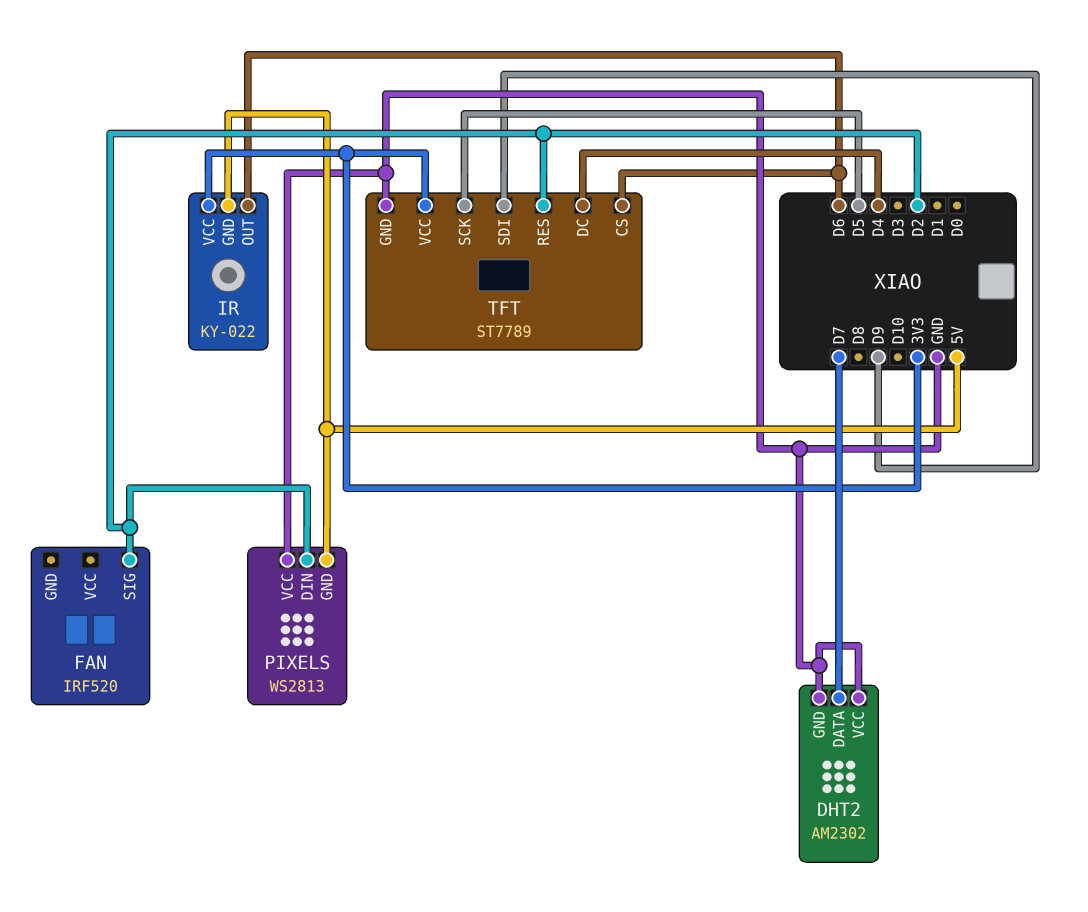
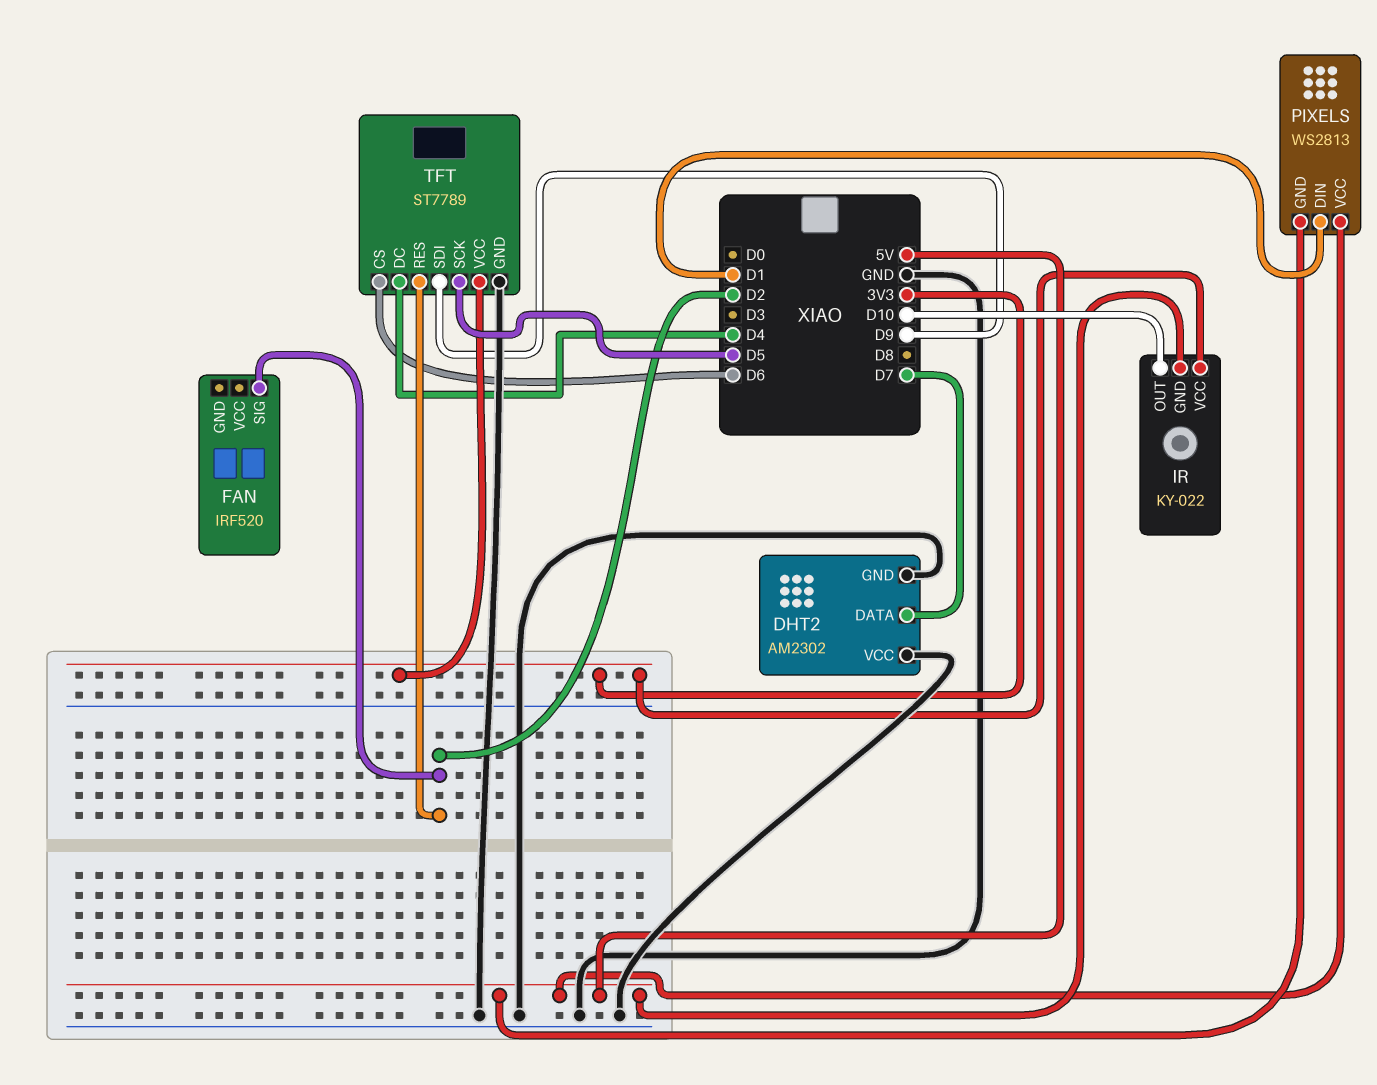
IR pin OUT: D6 -> D10
PIXELS pin DIN: D2 -> D1
PIXELS pin VCC: GND -> 5V

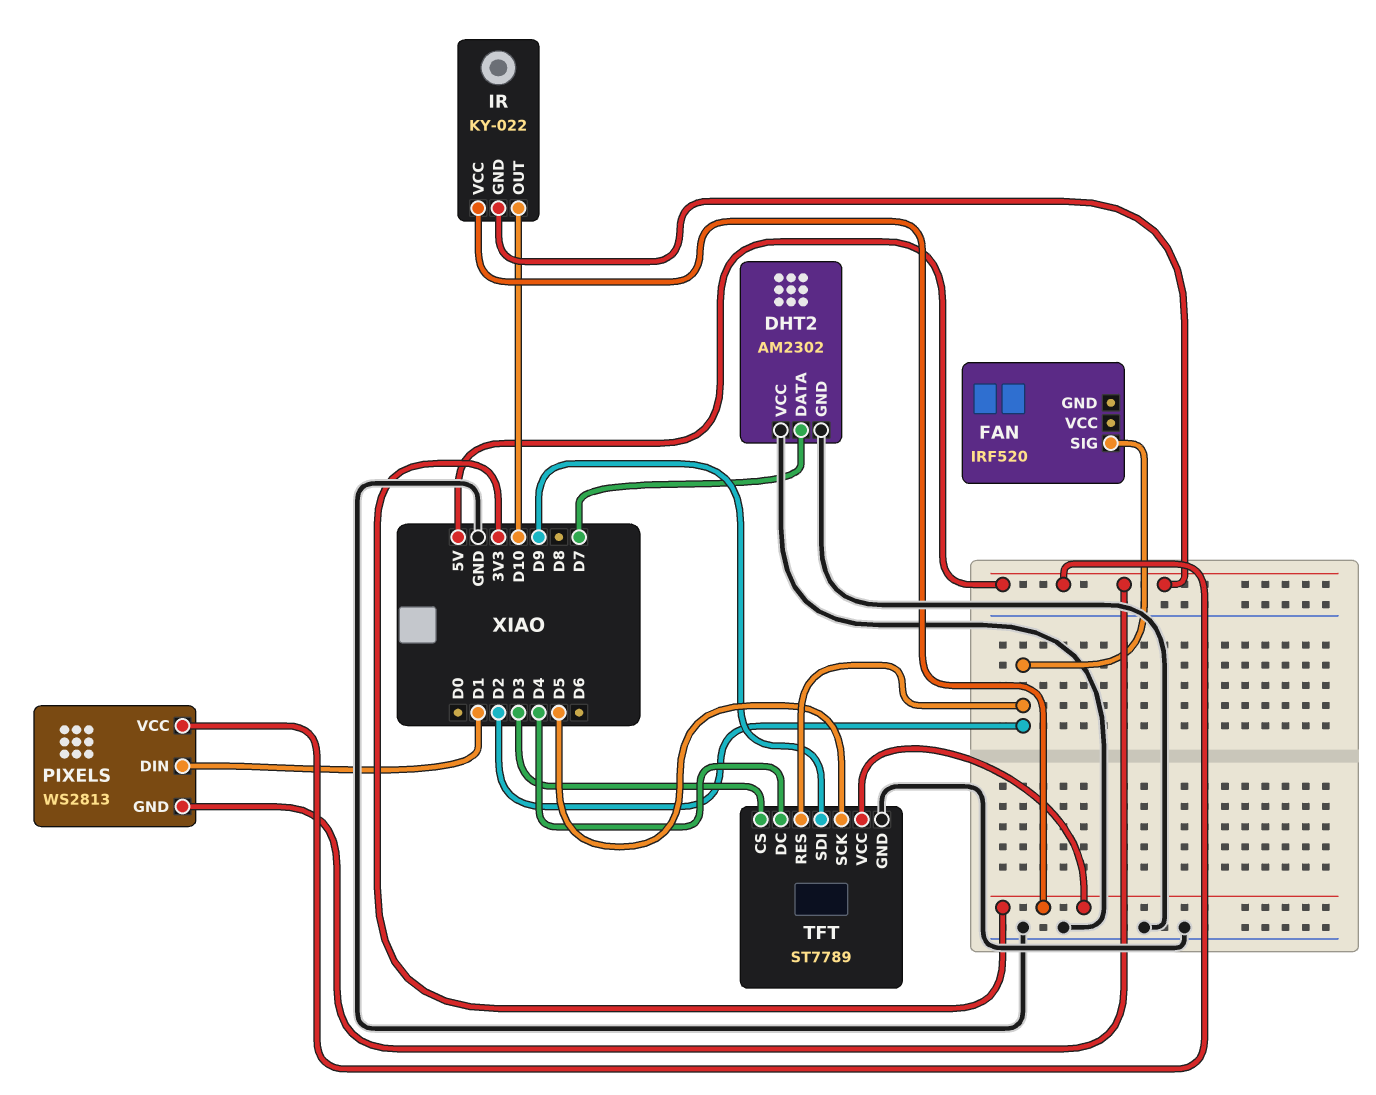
TFT pin CS: D6 -> D3

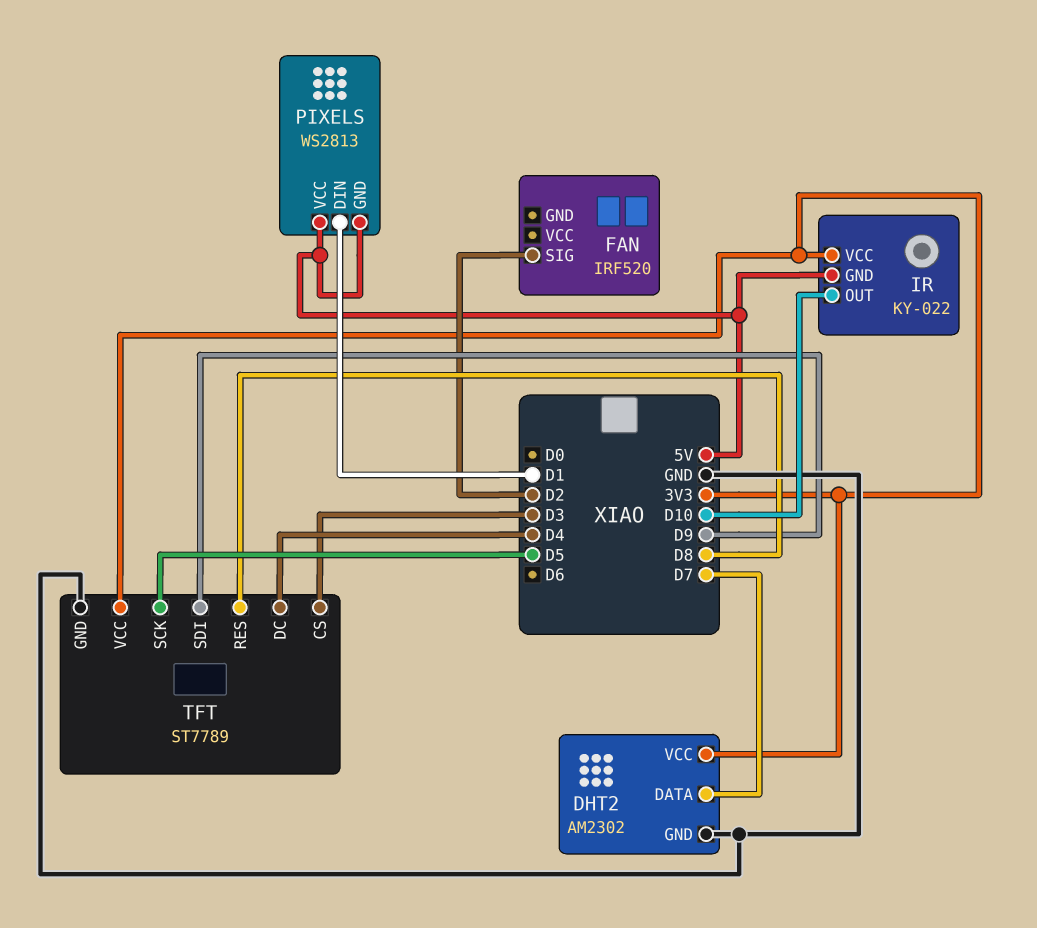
DHT2 pin VCC: GND -> 3V3
TFT pin RES: D2 -> D8

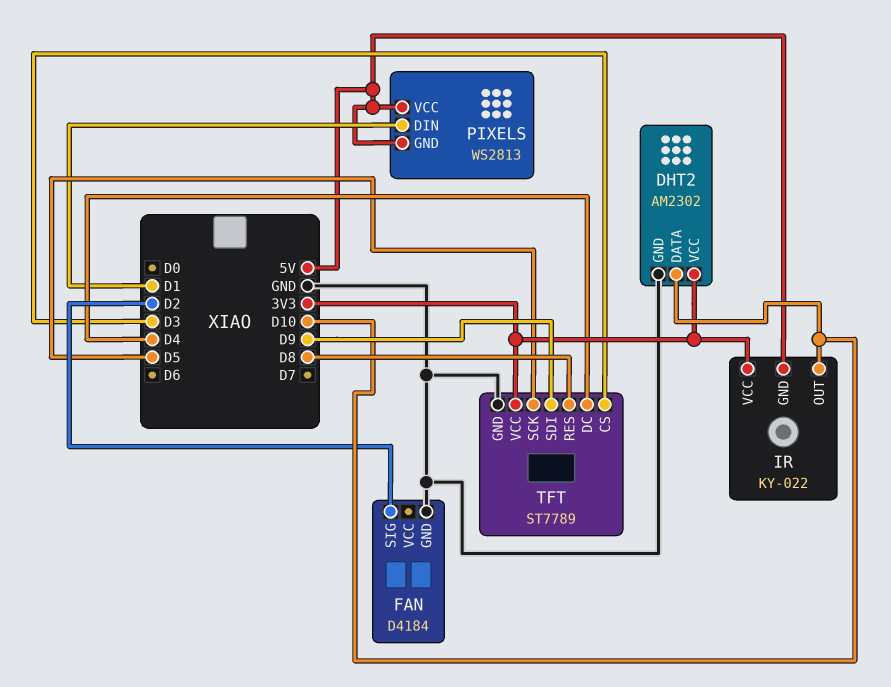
DHT2 pin DATA: D7 -> D10
FAN: IRF520 -> D4184
FAN pin GND: none -> GND

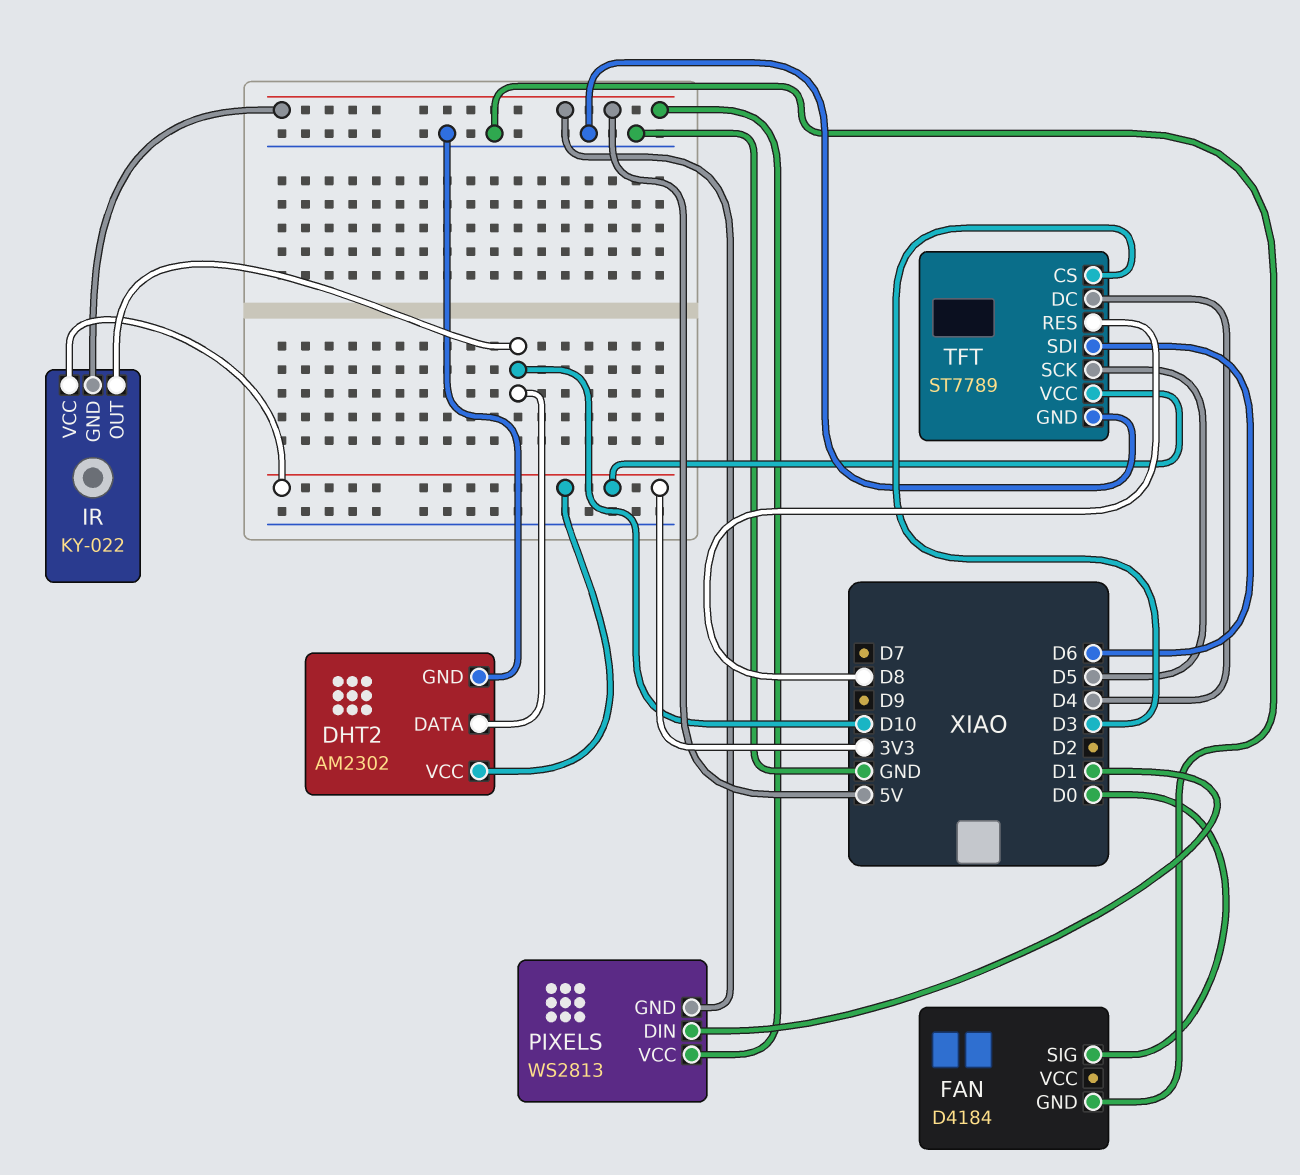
FAN pin SIG: D2 -> D0
TFT pin SDI: D9 -> D6

